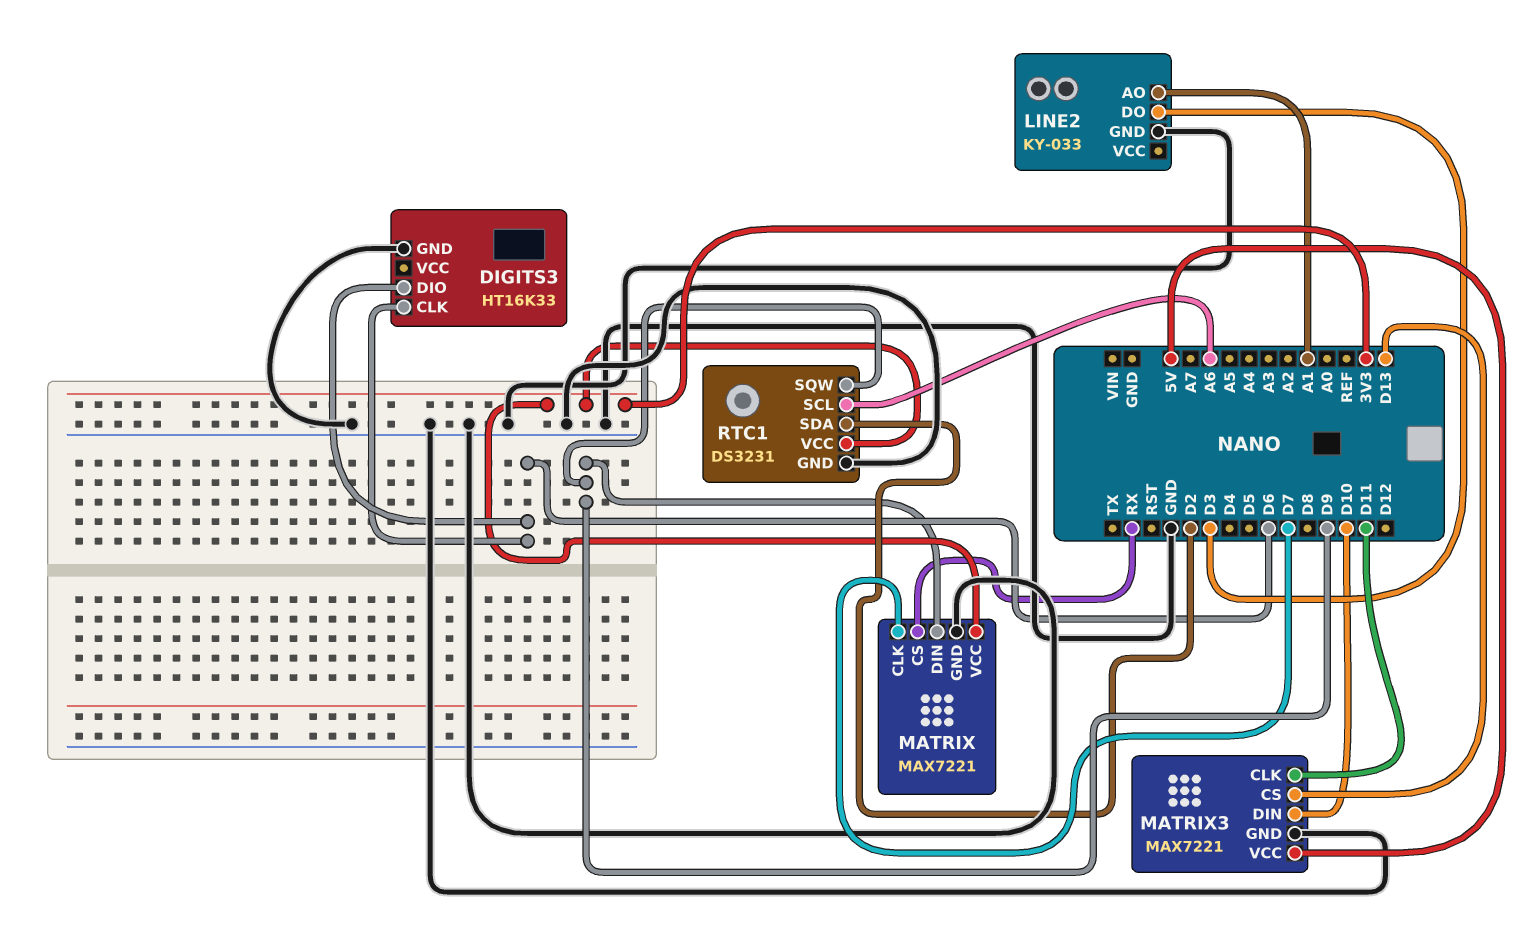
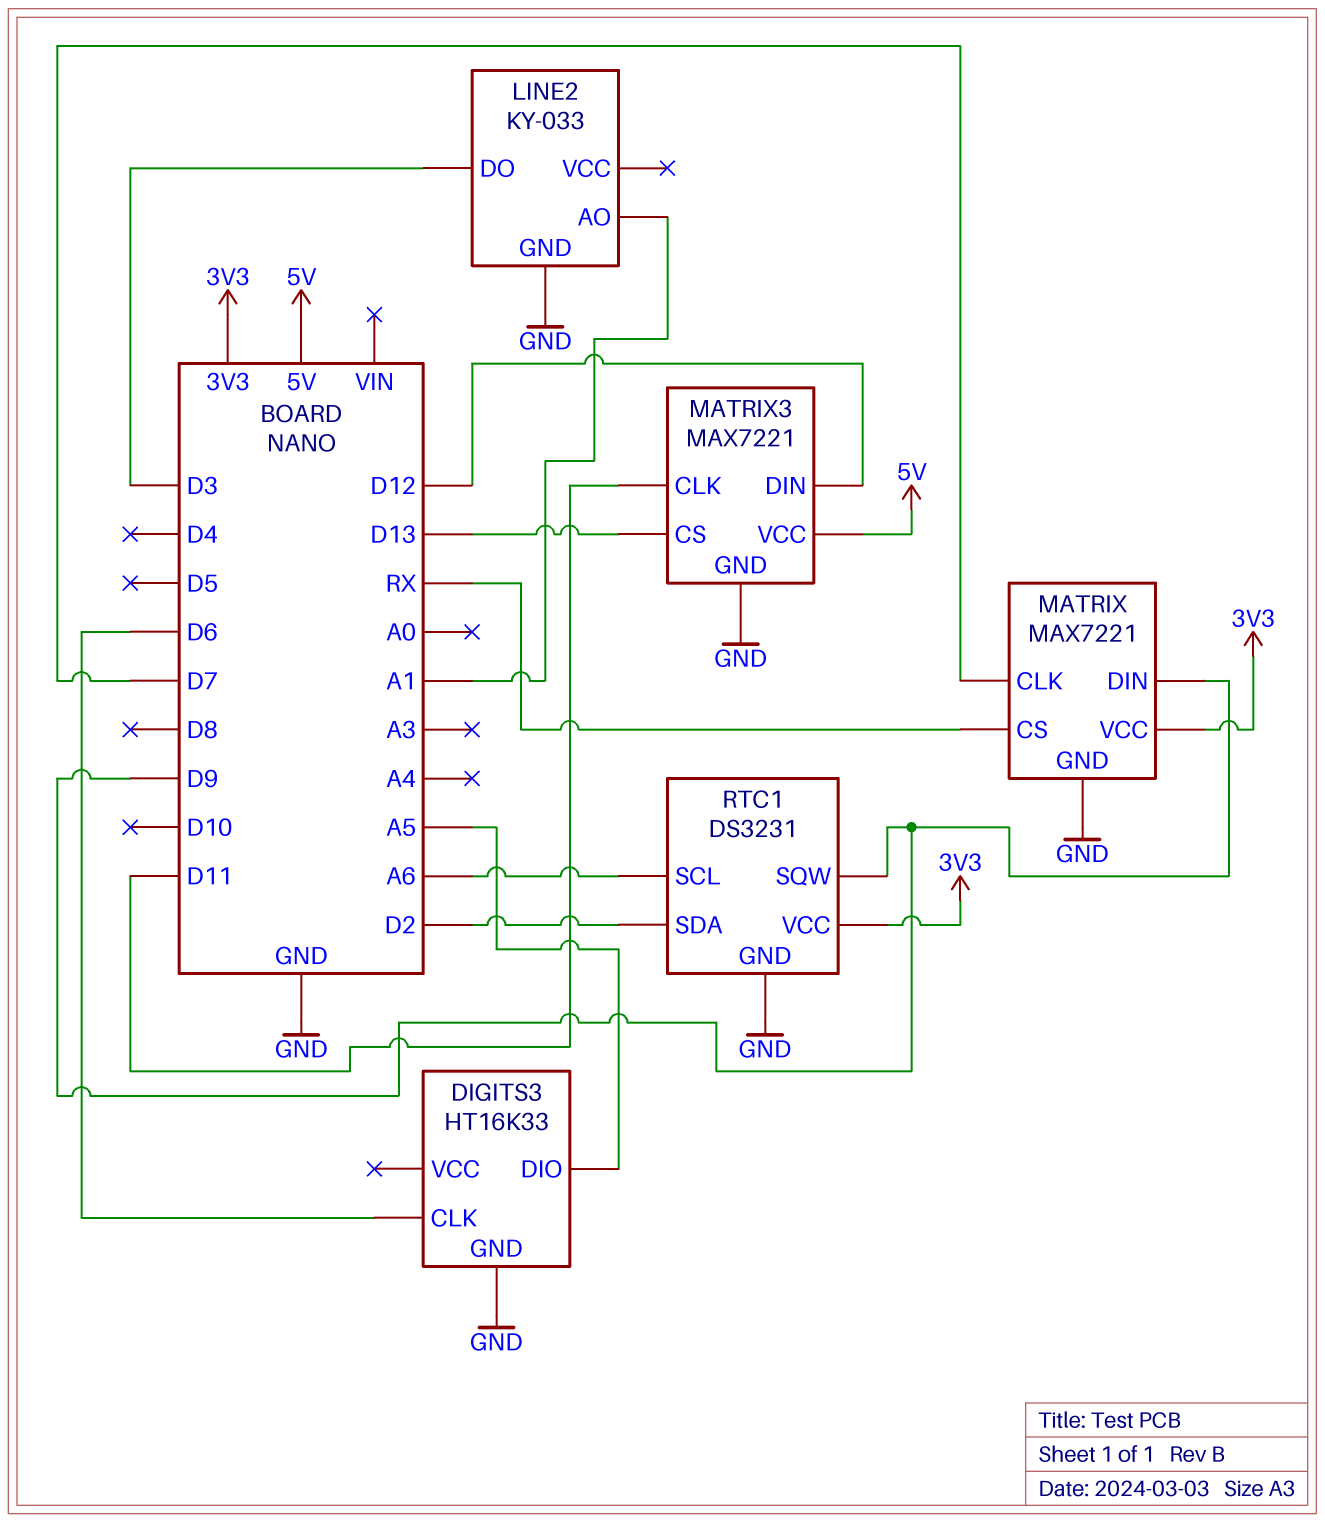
DIGITS3 pin DIO: D6 -> A5
MATRIX3 pin DIN: D10 -> D12

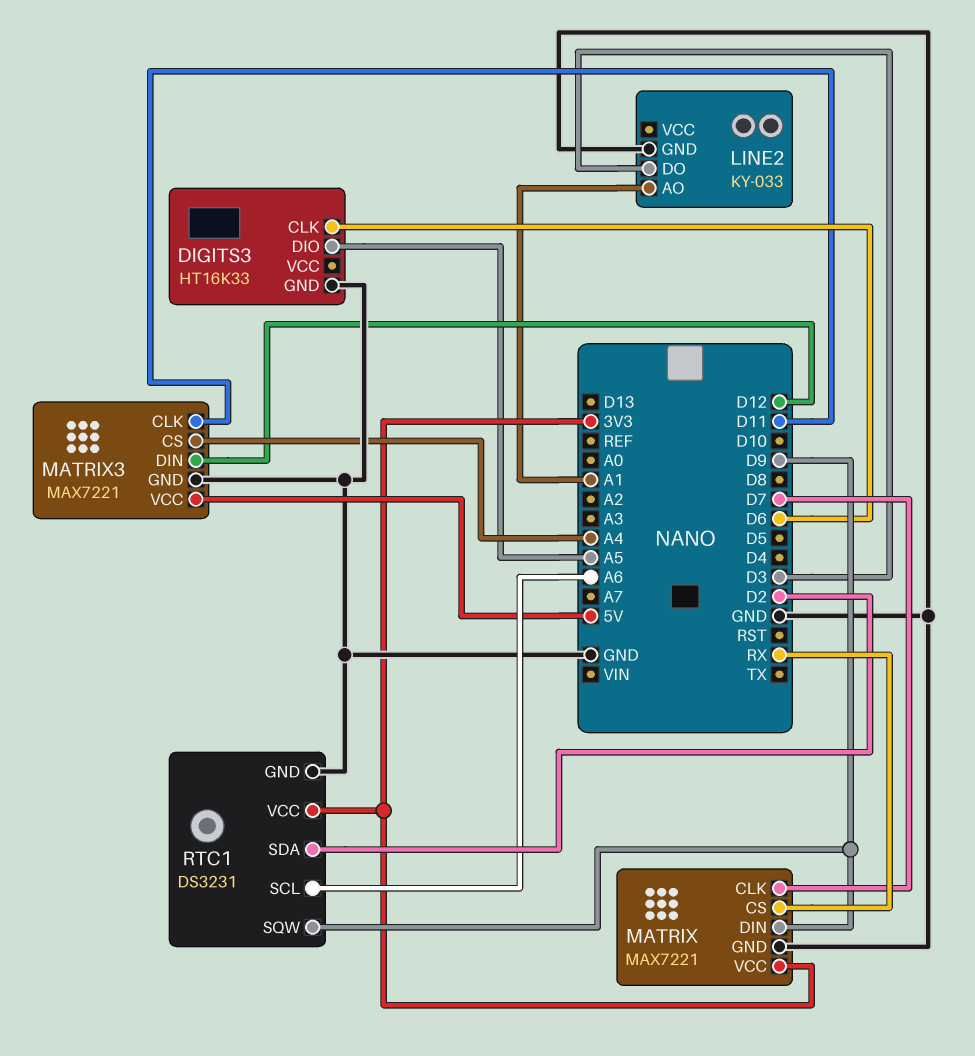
MATRIX3 pin CS: D13 -> A4

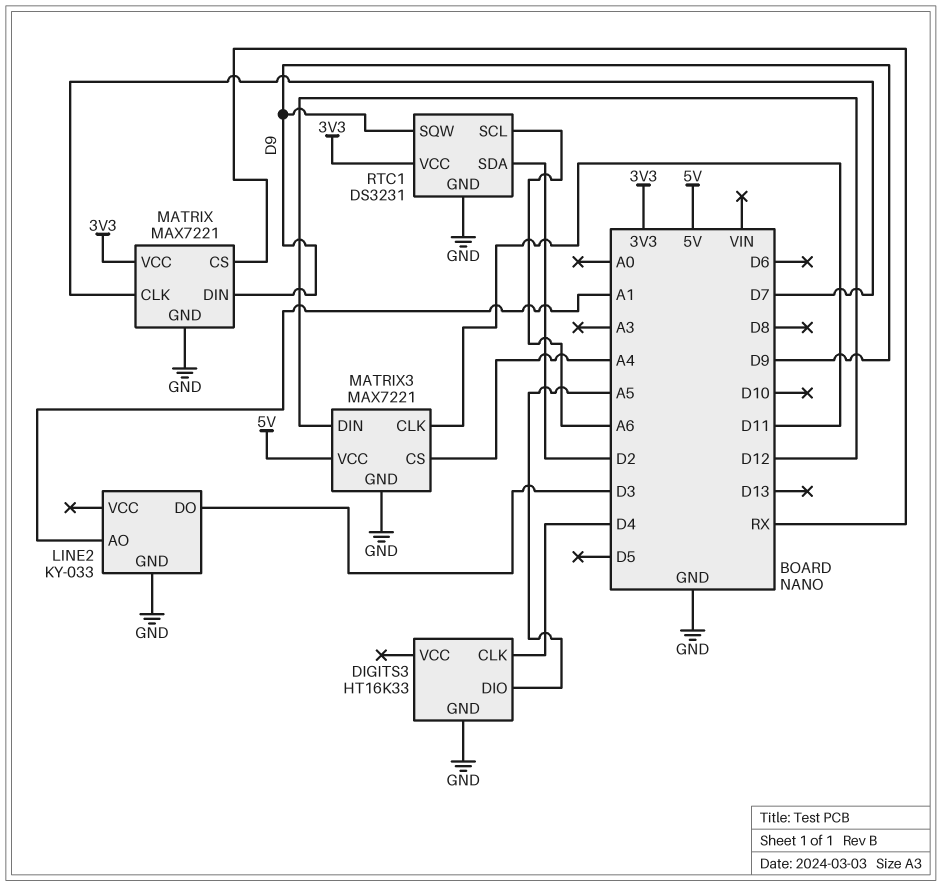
DIGITS3 pin CLK: D6 -> D4

